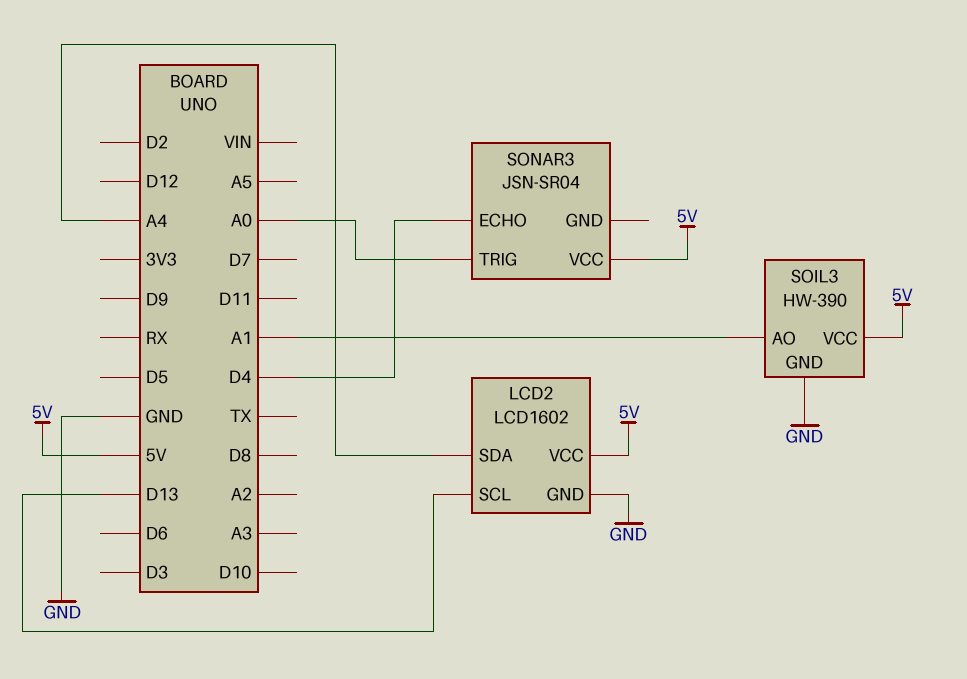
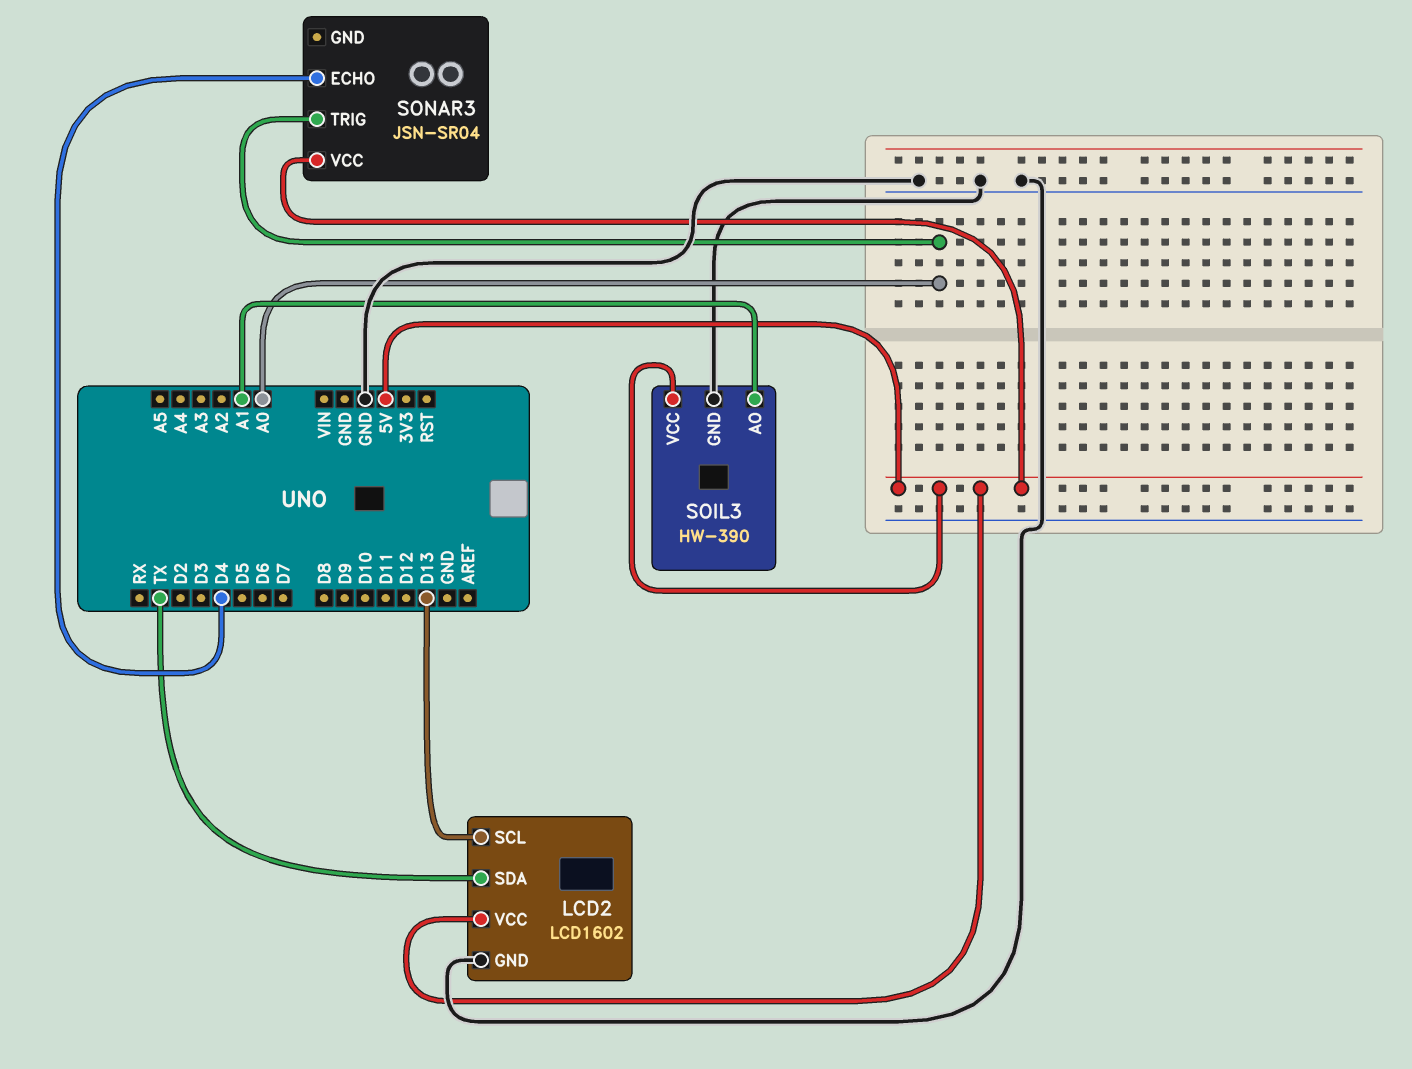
LCD2 pin SDA: A4 -> TX

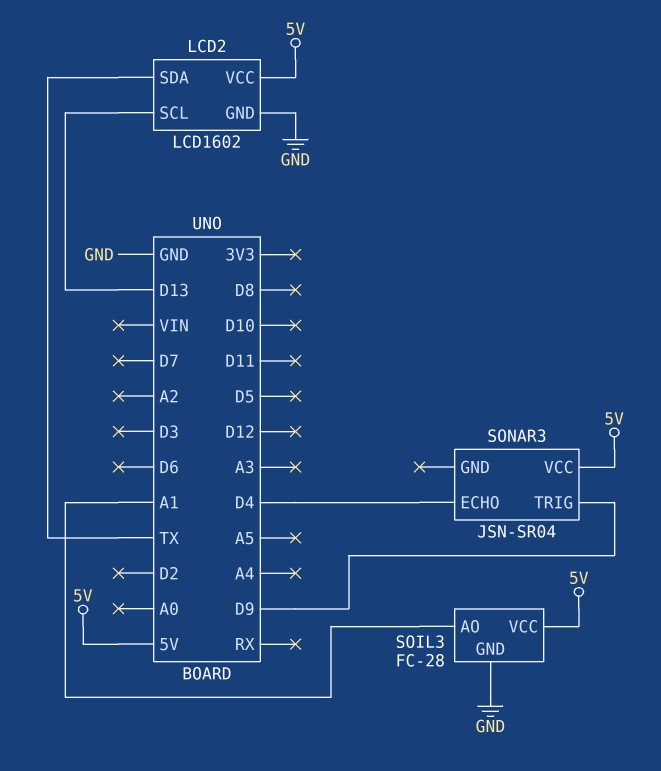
SOIL3: HW-390 -> FC-28
SONAR3 pin TRIG: A0 -> D9

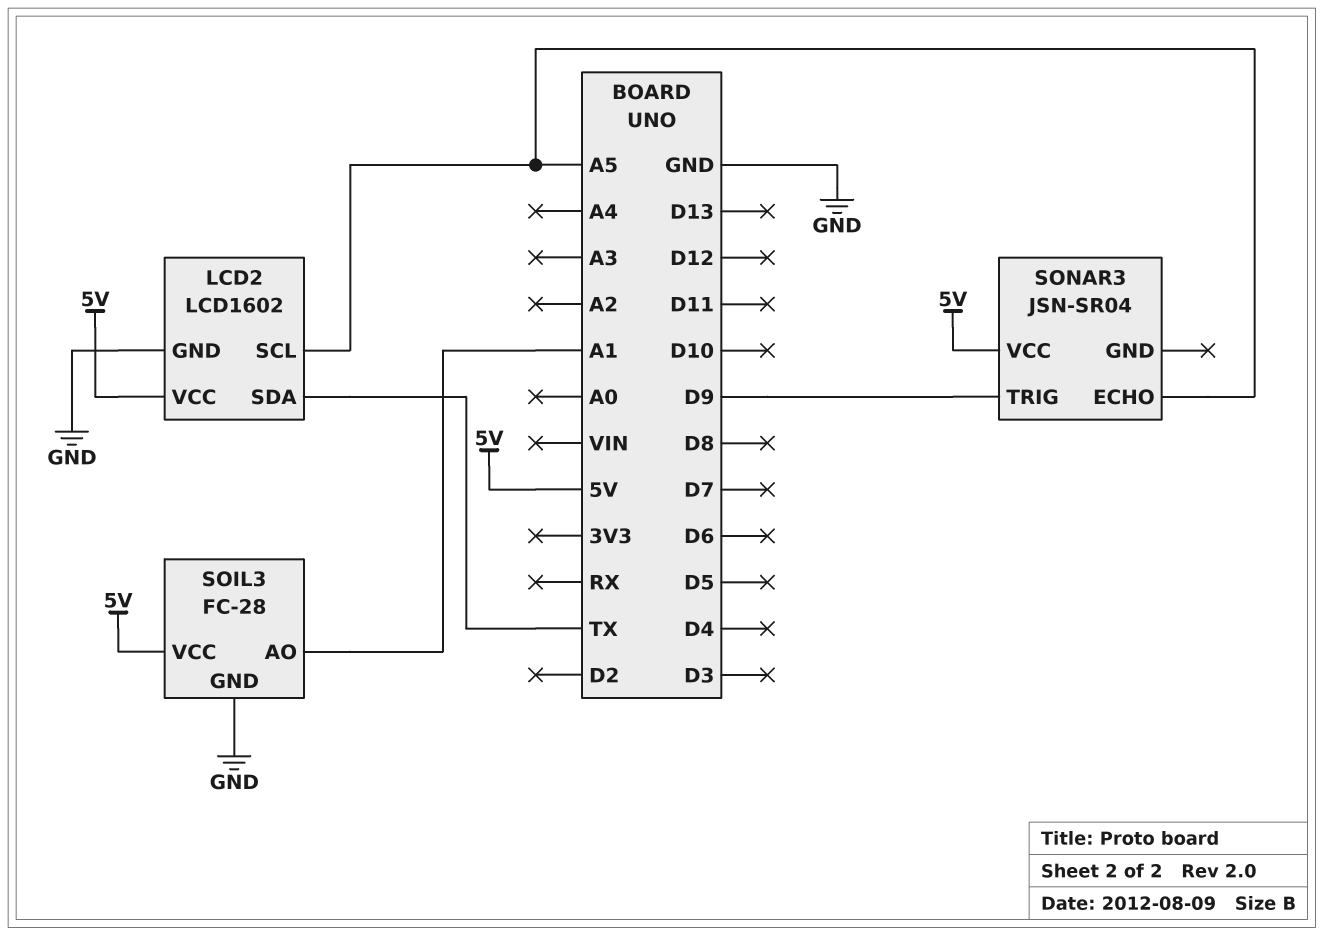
LCD2 pin SCL: D13 -> A5
SONAR3 pin ECHO: D4 -> A5

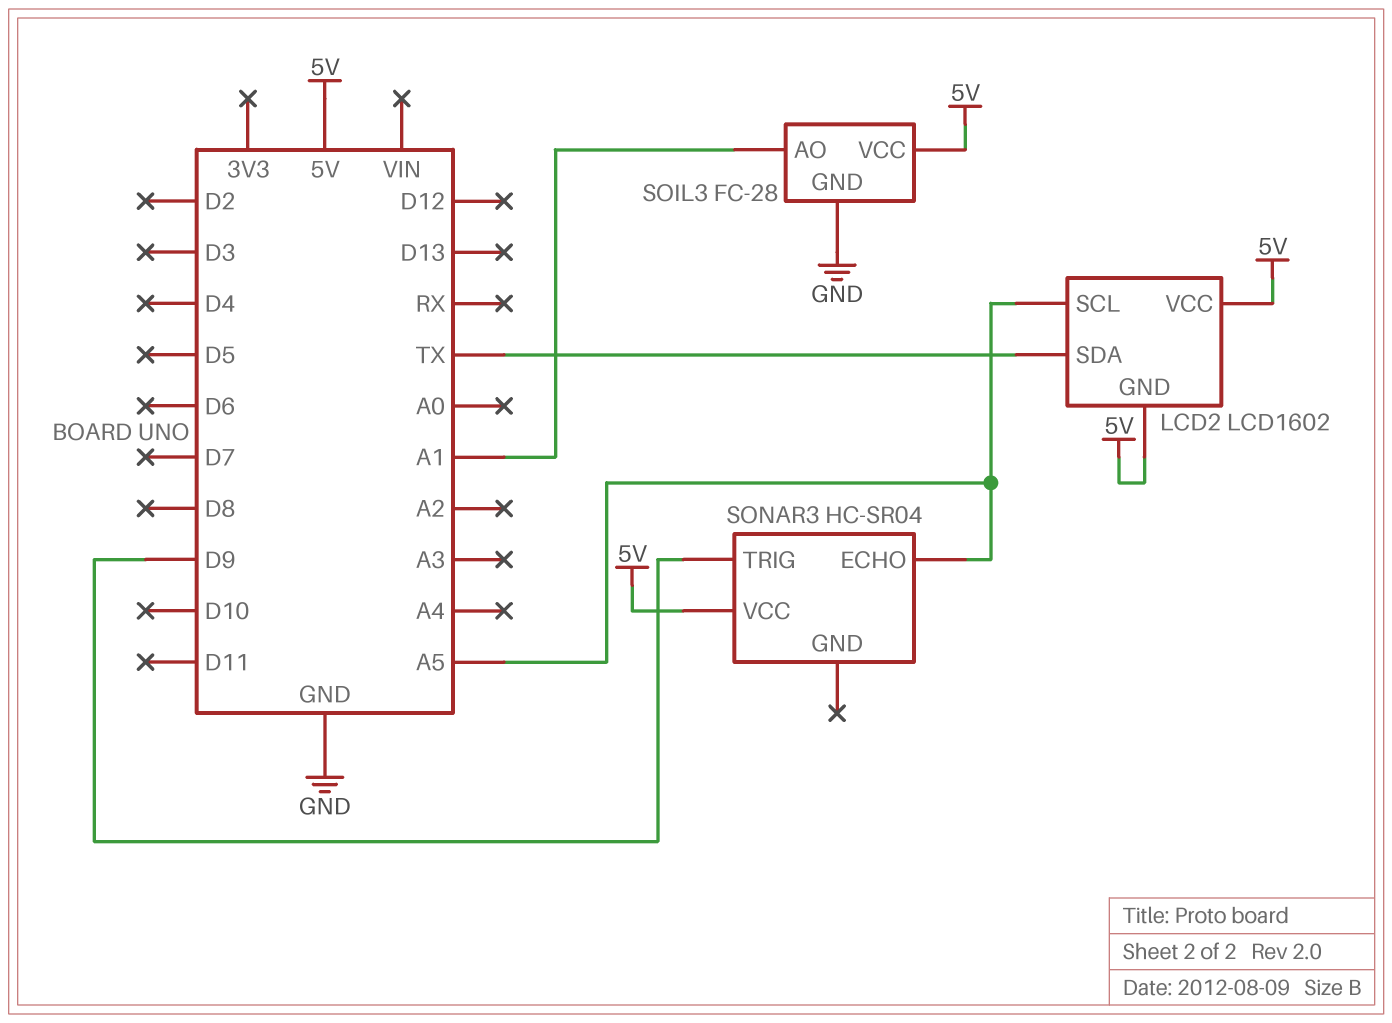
LCD2 pin GND: GND -> 5V
SONAR3: JSN-SR04 -> HC-SR04

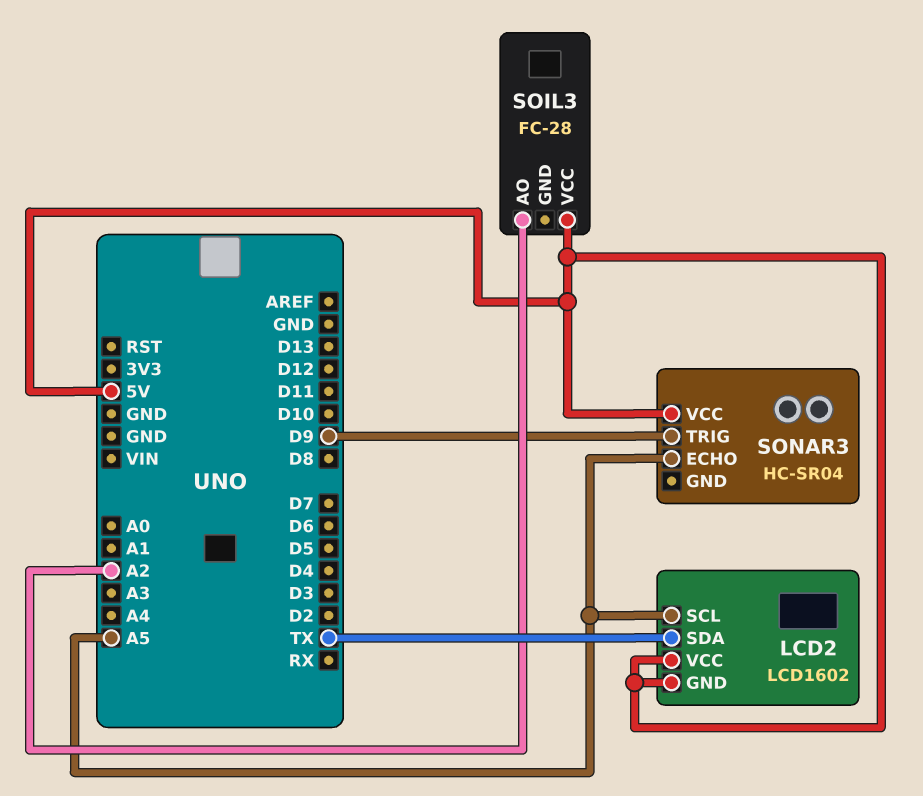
SOIL3 pin AO: A1 -> A2
SOIL3 pin GND: GND -> none

